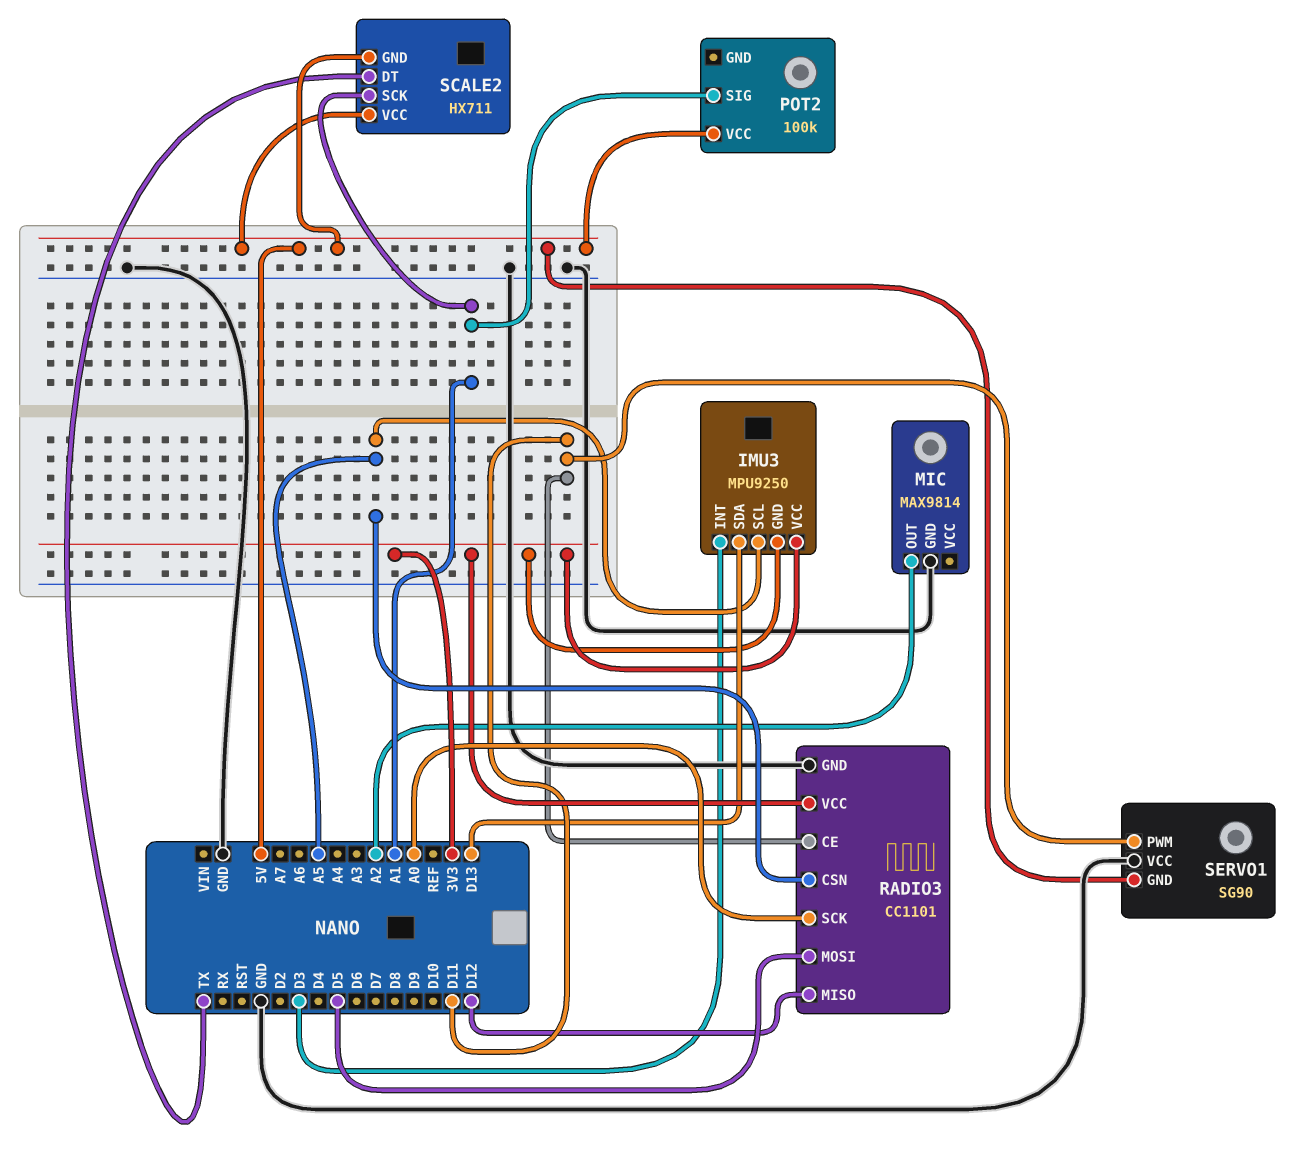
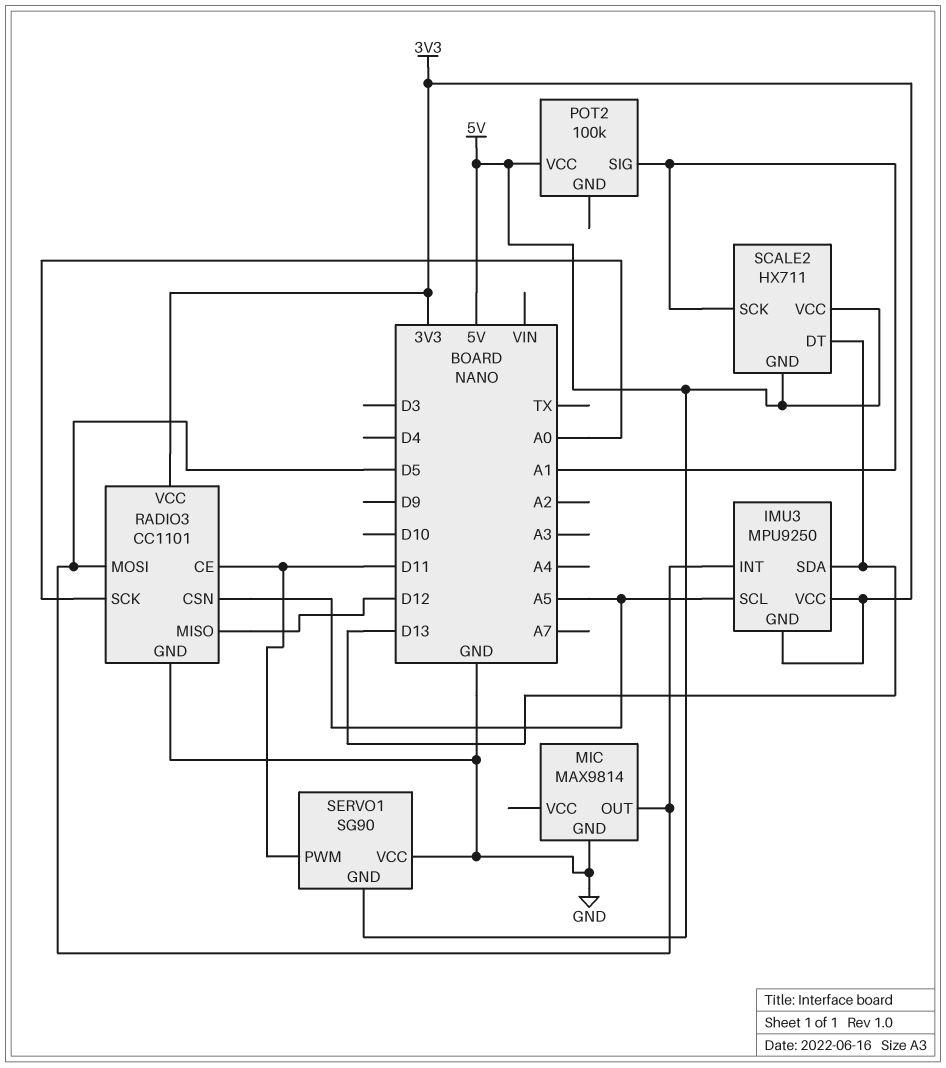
IMU3 pin INT: D3 -> D5
MIC pin OUT: A2 -> D5
SCALE2 pin DT: TX -> D13

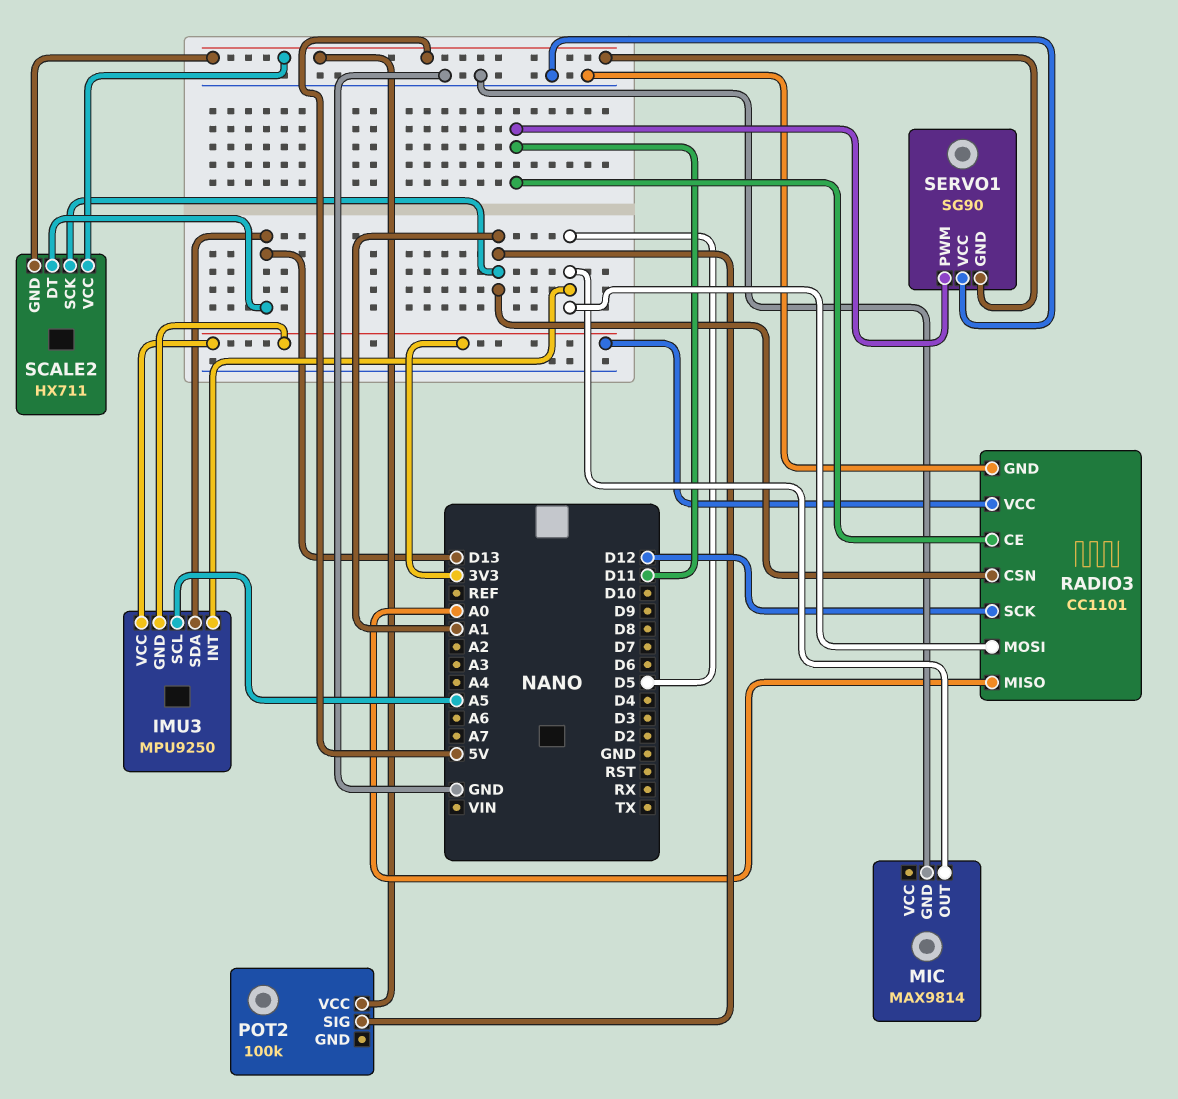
RADIO3 pin CSN: A5 -> A1
RADIO3 pin MISO: D12 -> A0
RADIO3 pin SCK: A0 -> D12

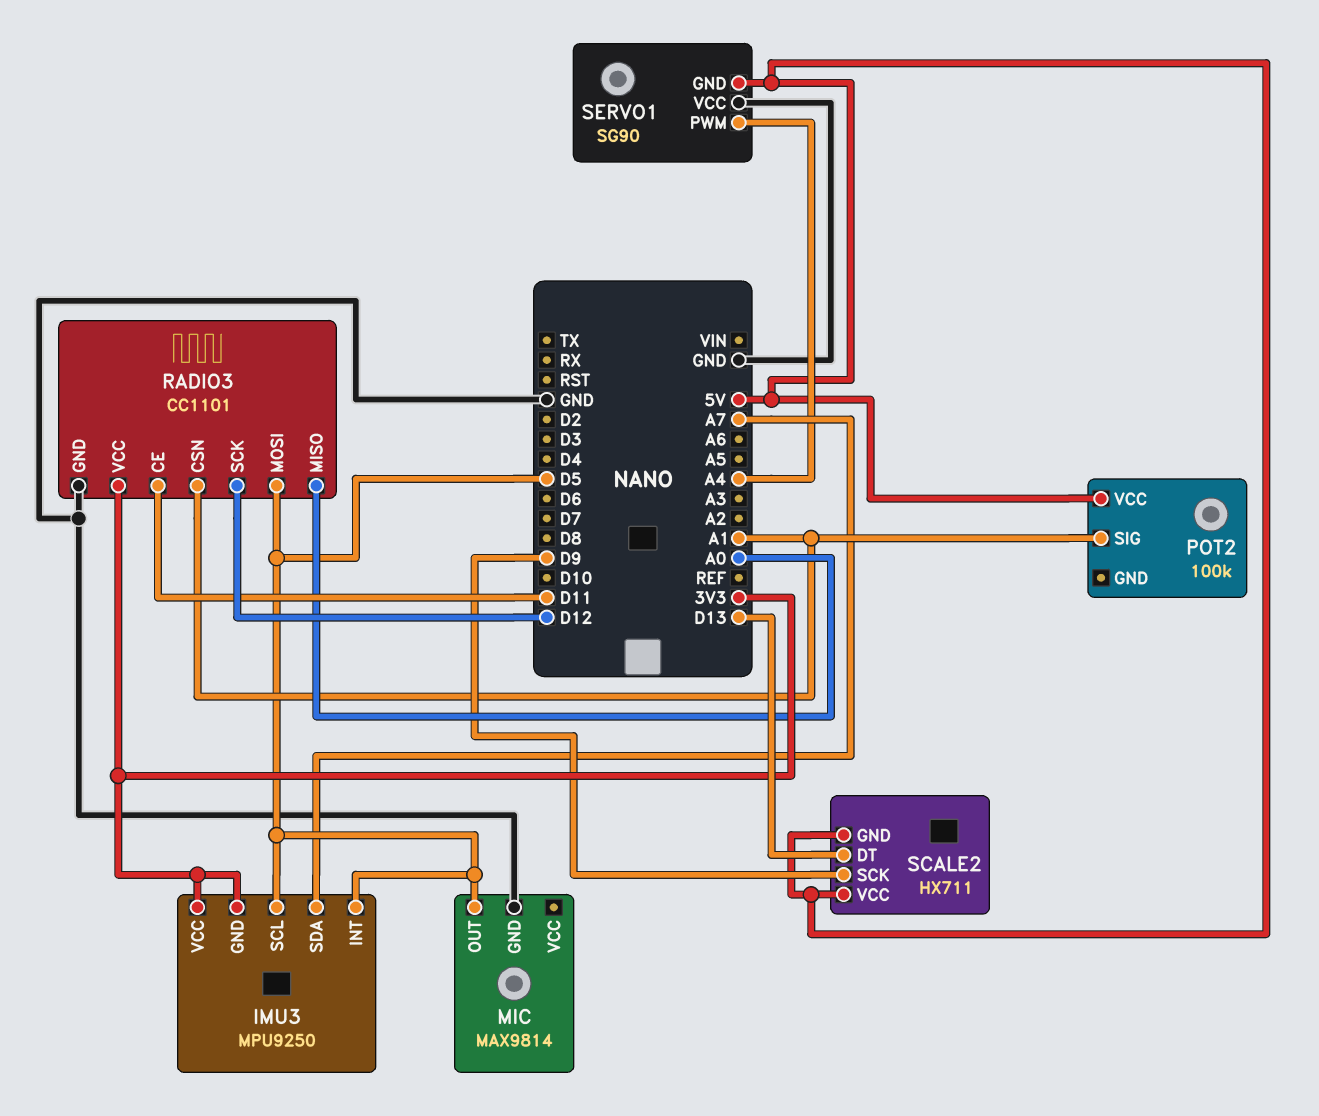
IMU3 pin SCL: A5 -> D5
IMU3 pin SDA: D13 -> A7
SCALE2 pin SCK: A1 -> D9
SERVO1 pin PWM: D11 -> A4

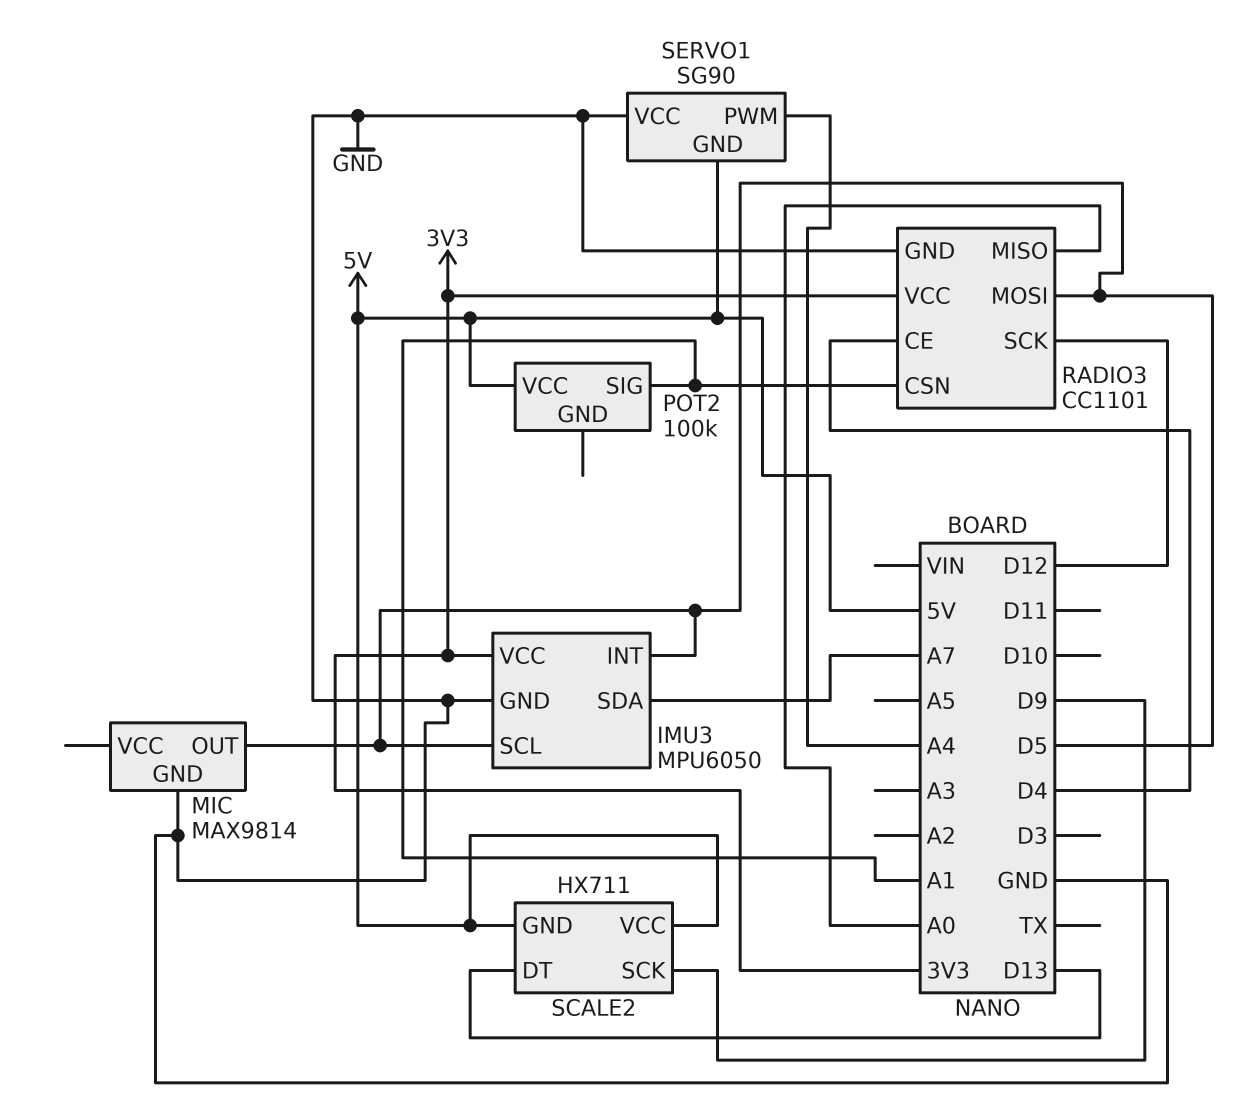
IMU3: MPU9250 -> MPU6050
IMU3 pin GND: 3V3 -> GND
RADIO3 pin CE: D11 -> D4

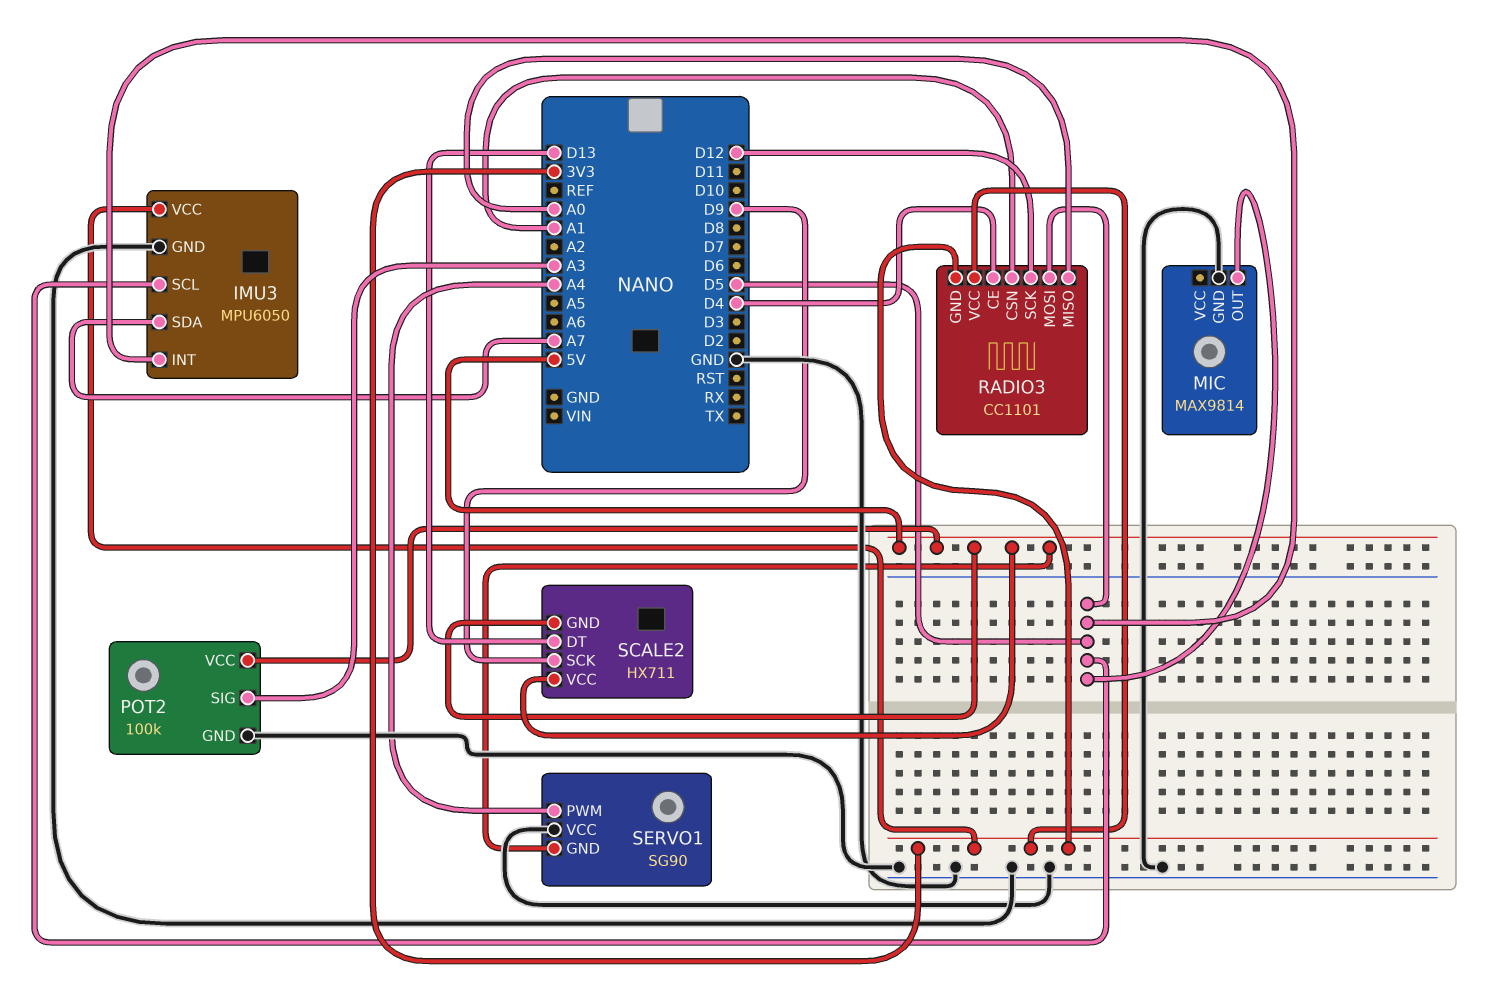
POT2 pin GND: none -> GND
POT2 pin SIG: A1 -> A3
RADIO3 pin GND: GND -> 3V3

